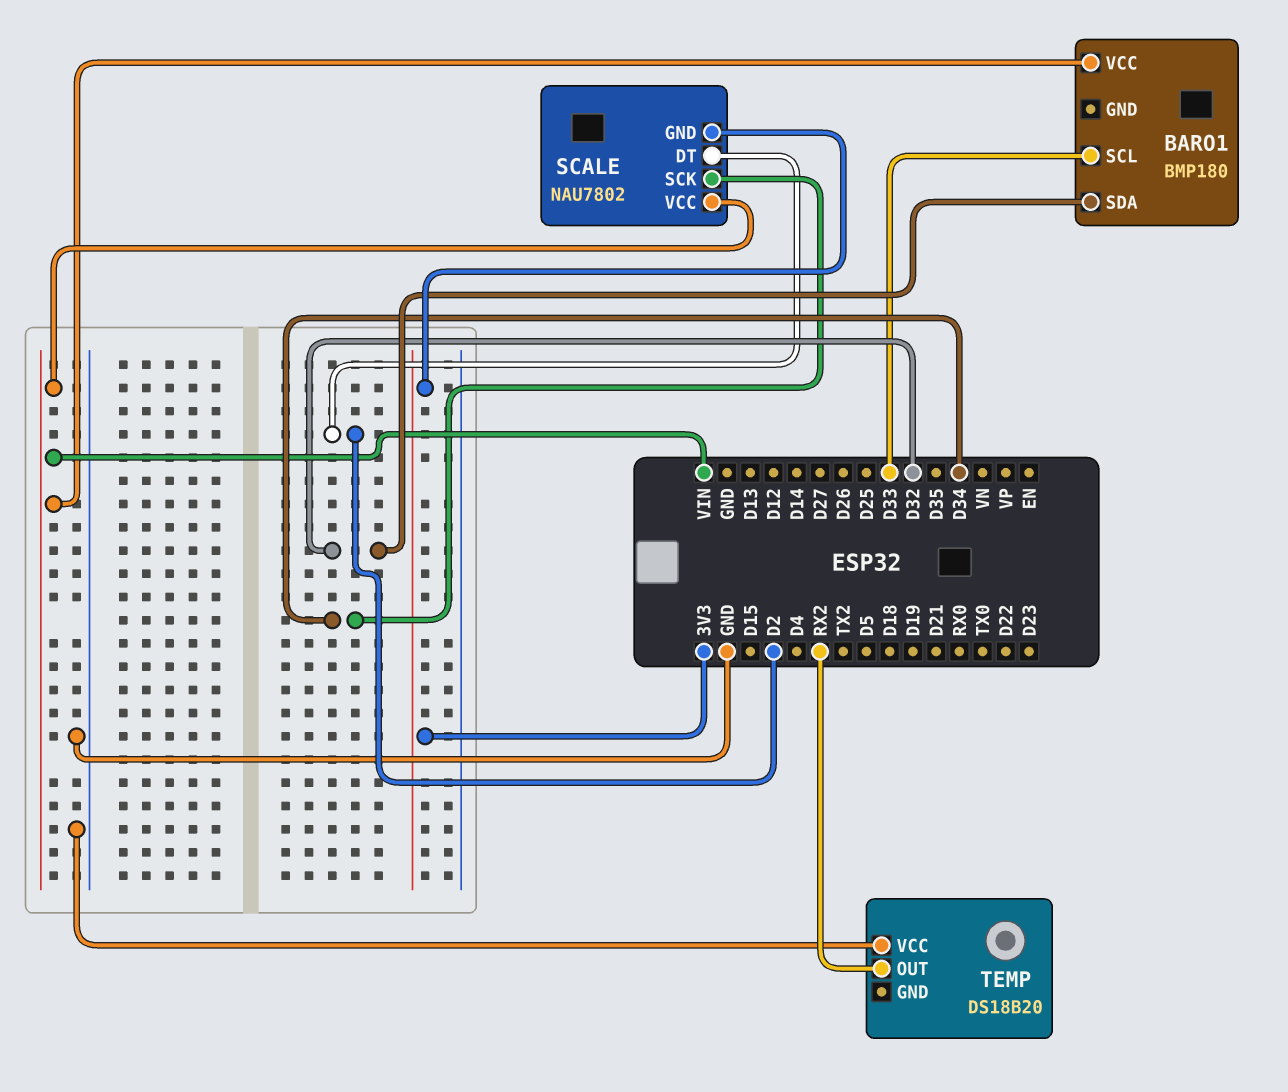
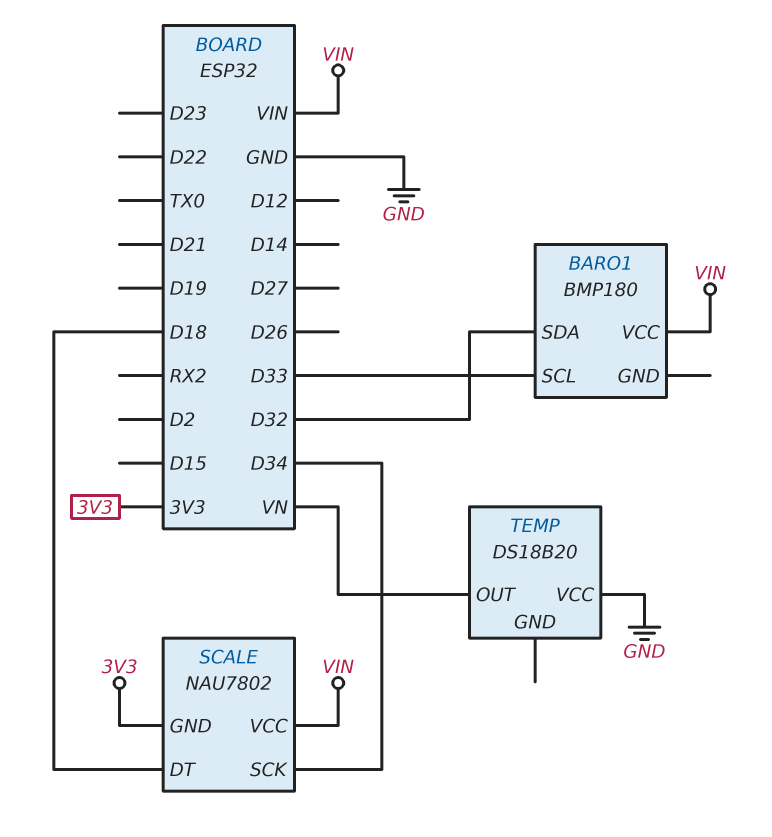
SCALE pin DT: D2 -> D18
TEMP pin OUT: RX2 -> VN

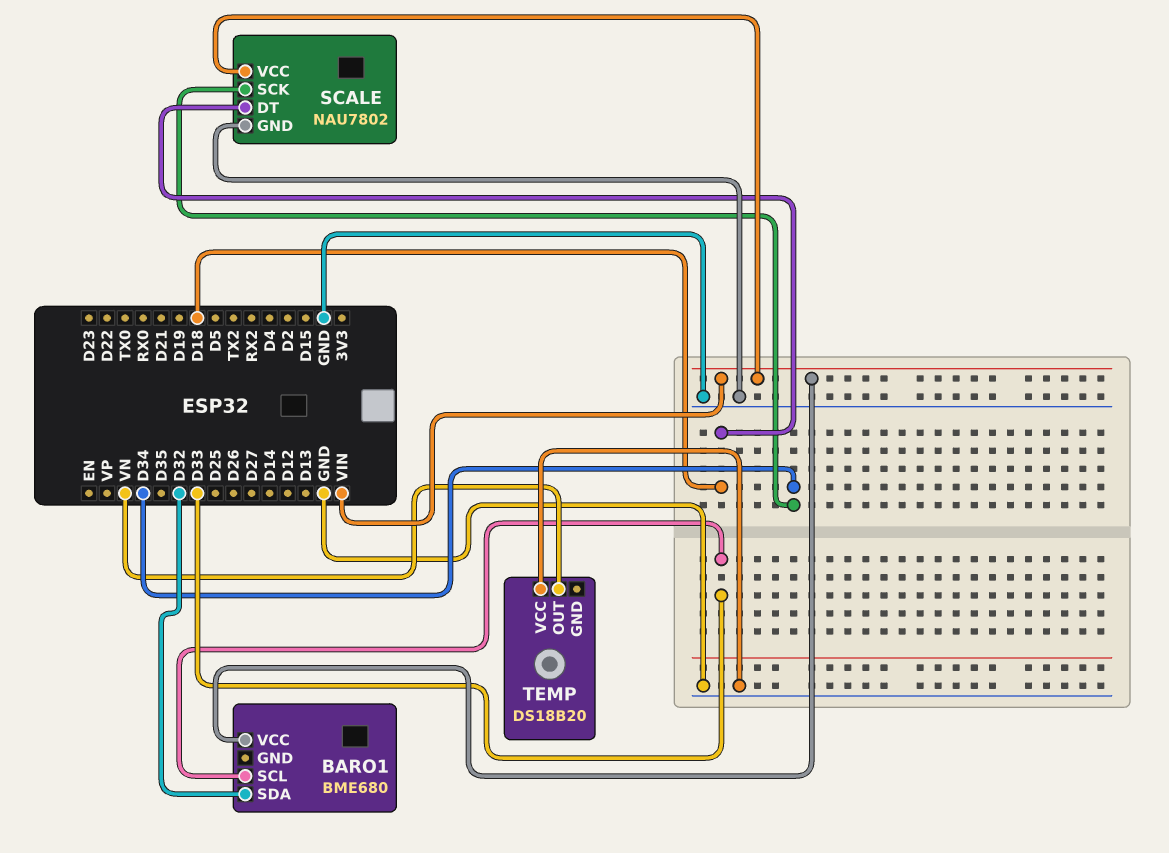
BARO1: BMP180 -> BME680
SCALE pin GND: 3V3 -> GND

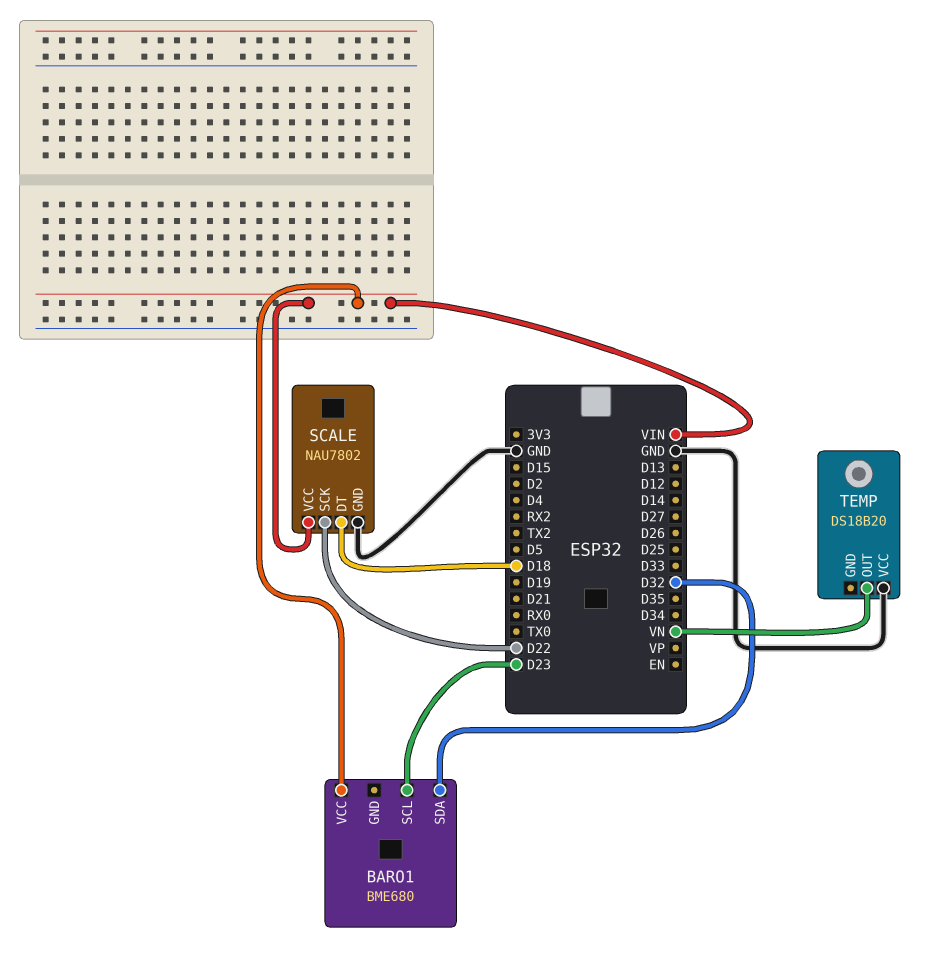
BARO1 pin SCL: D33 -> D23
SCALE pin SCK: D34 -> D22

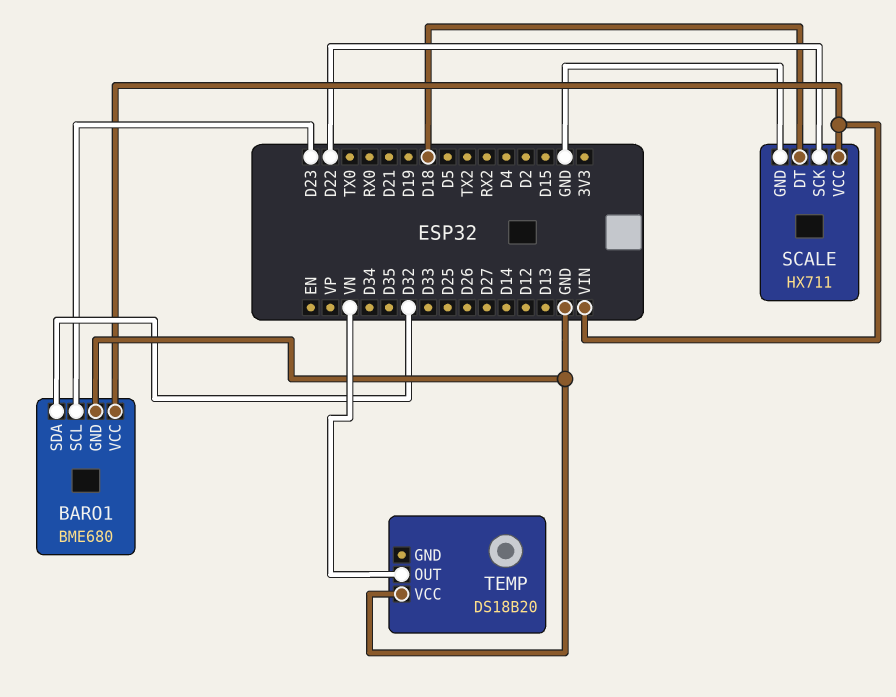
BARO1 pin GND: none -> GND
SCALE: NAU7802 -> HX711

